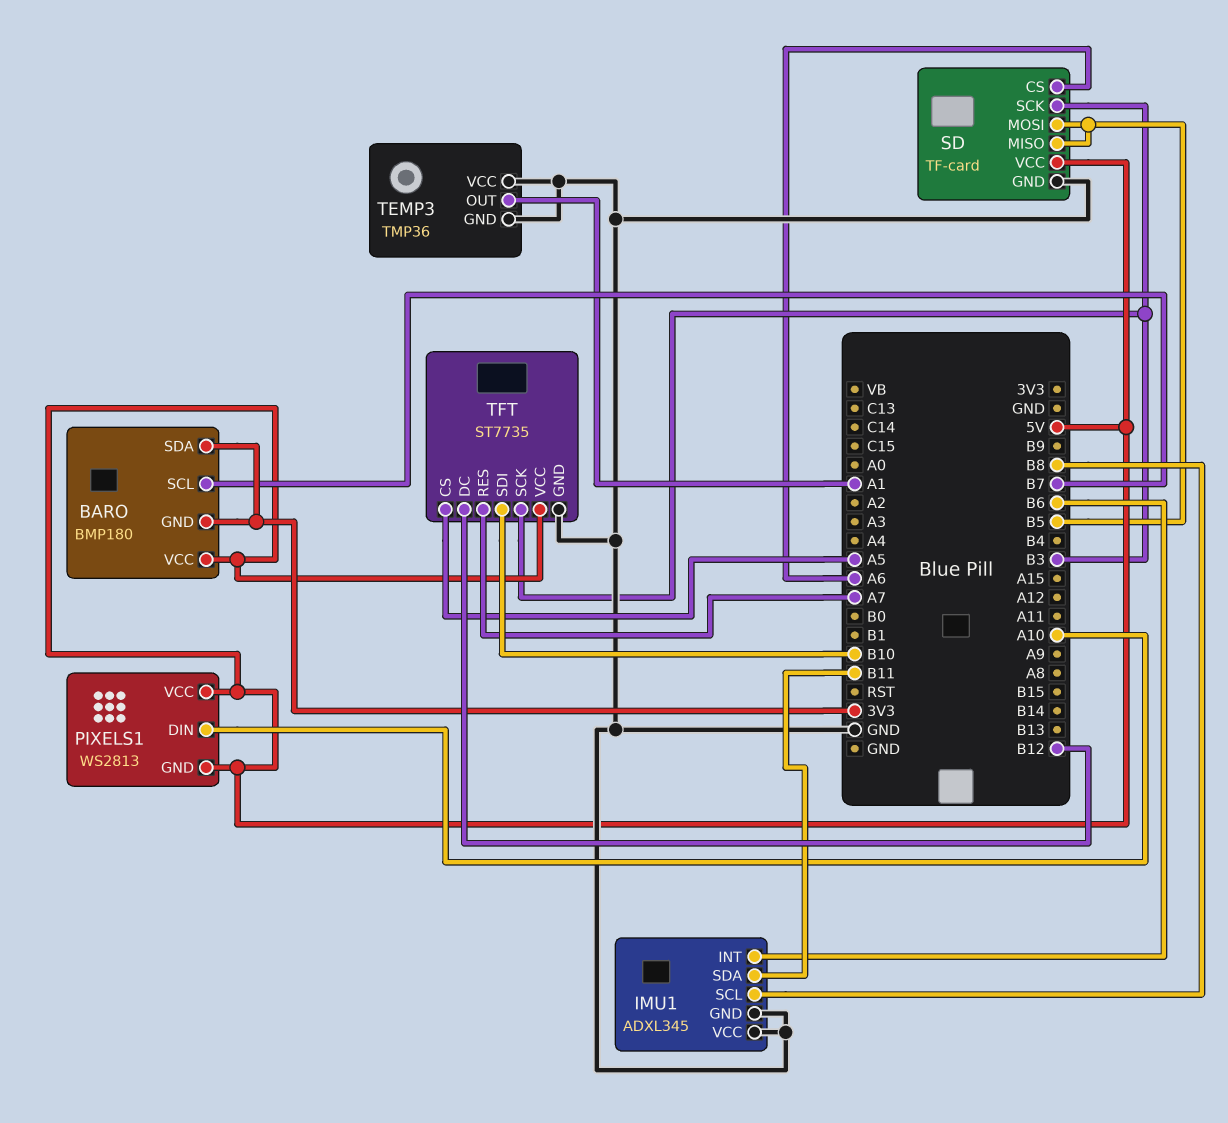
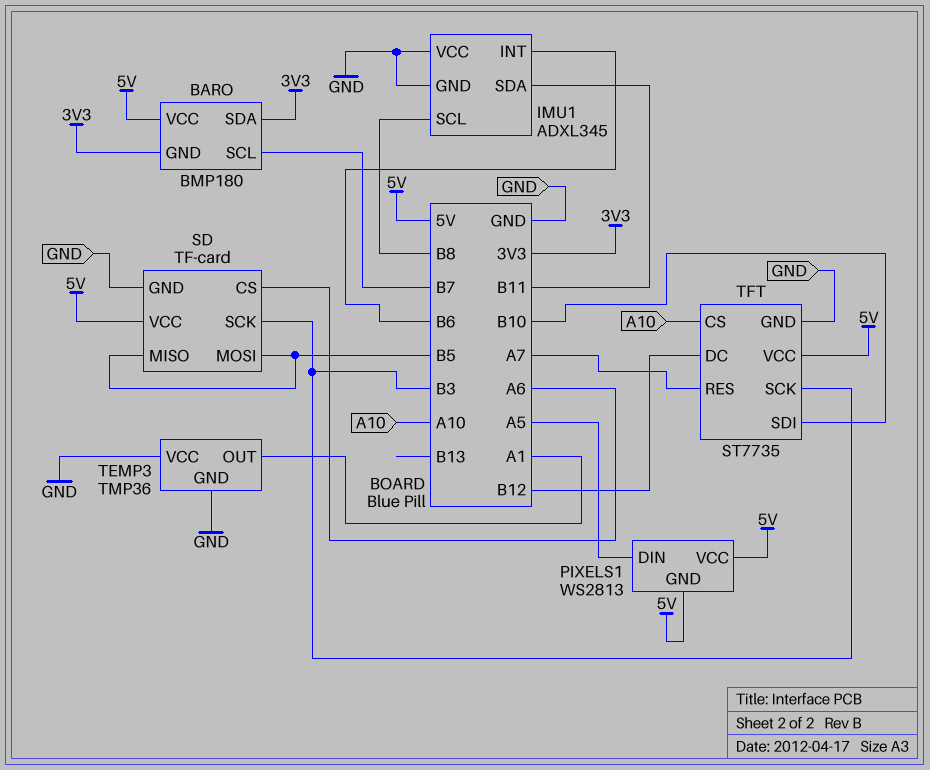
PIXELS1 pin DIN: A10 -> A5
TFT pin CS: A5 -> A10

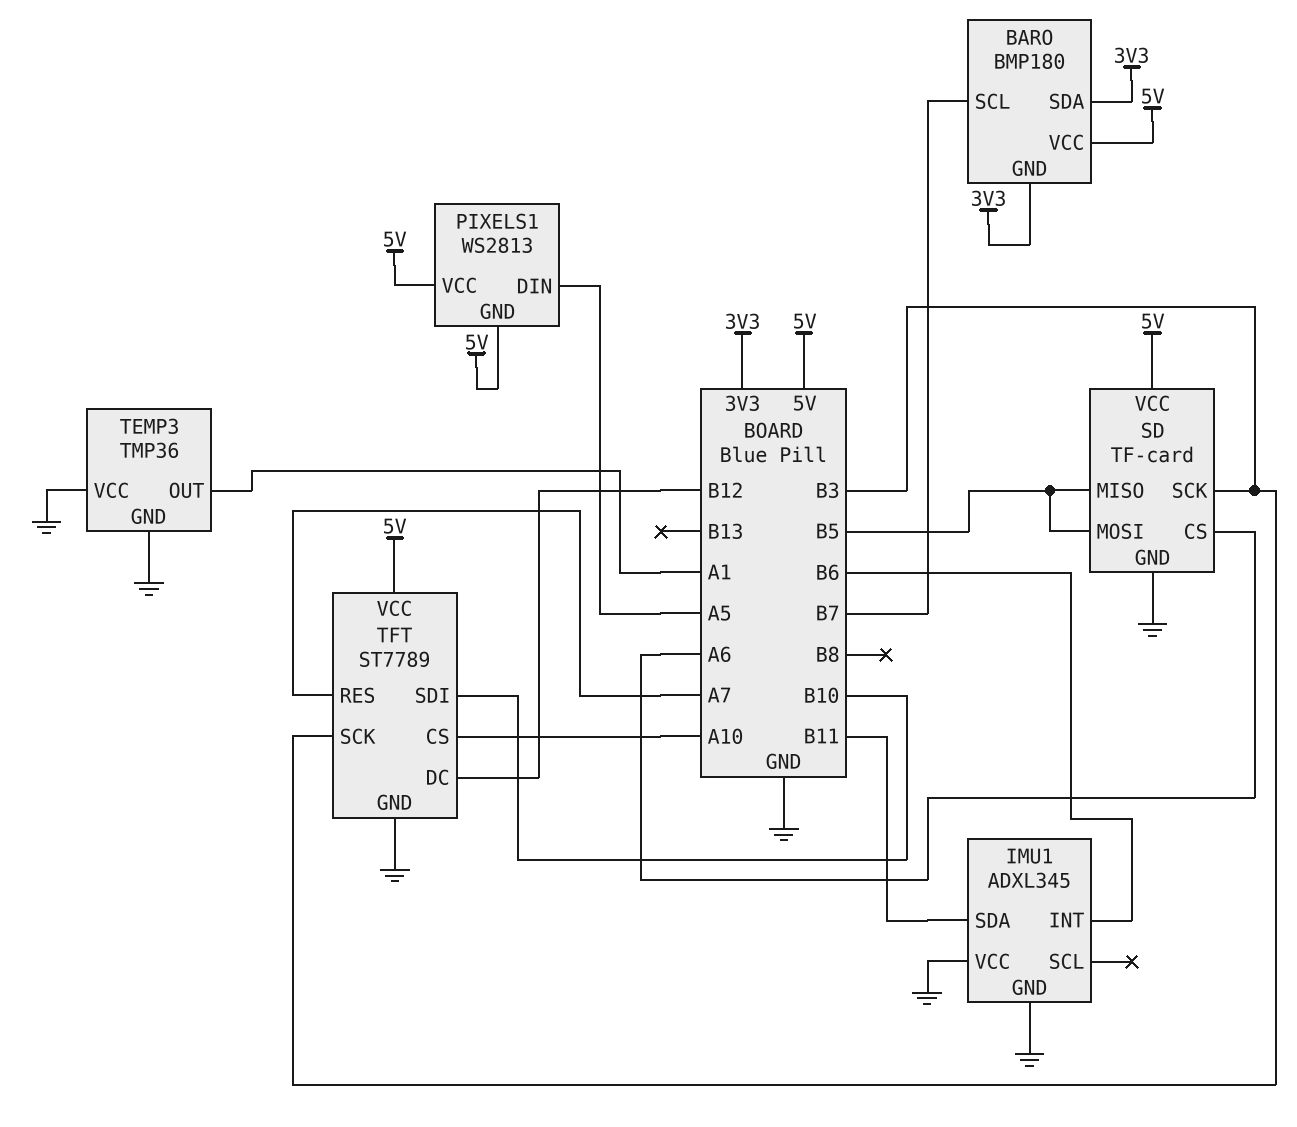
IMU1 pin SCL: B8 -> none
TFT: ST7735 -> ST7789

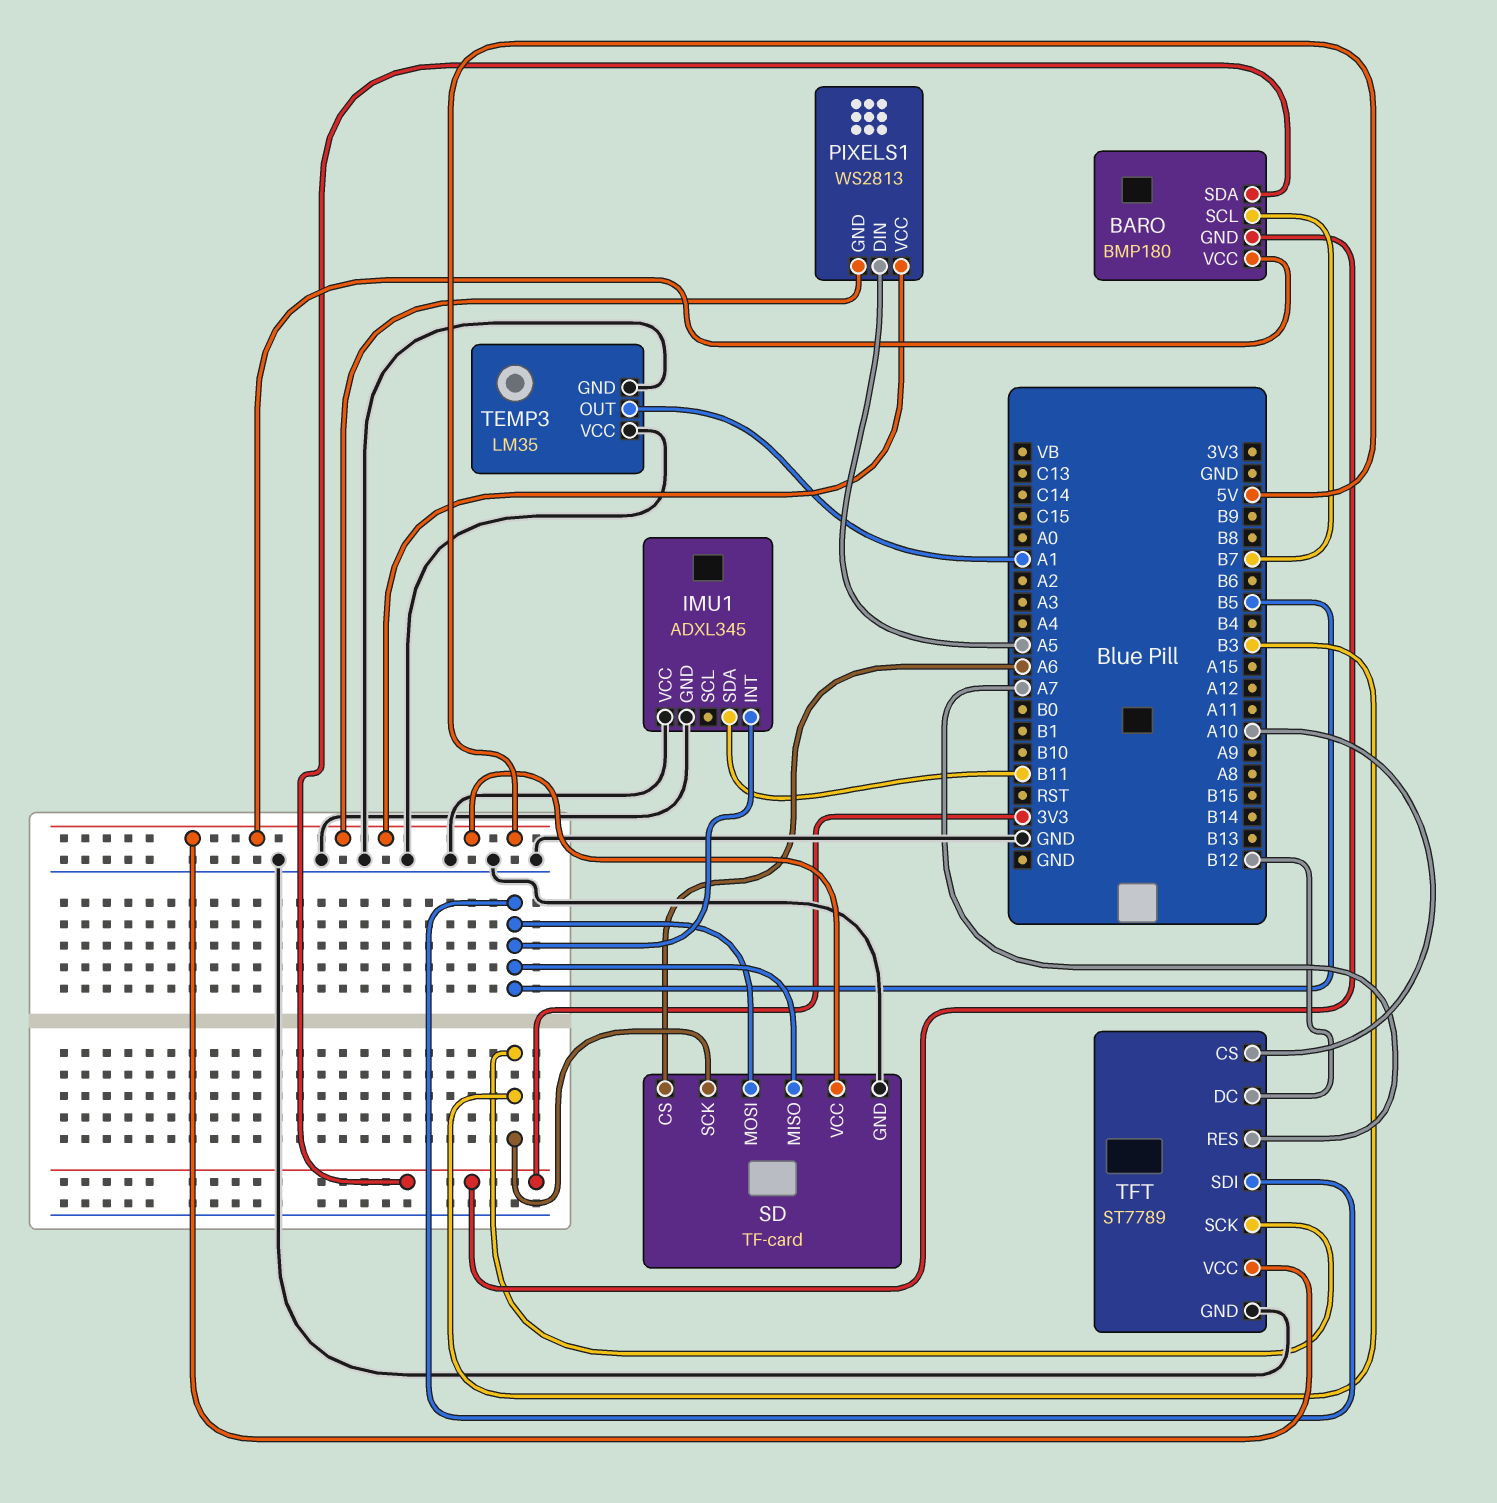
IMU1 pin INT: B6 -> B5
TEMP3: TMP36 -> LM35
TFT pin SDI: B10 -> B5

